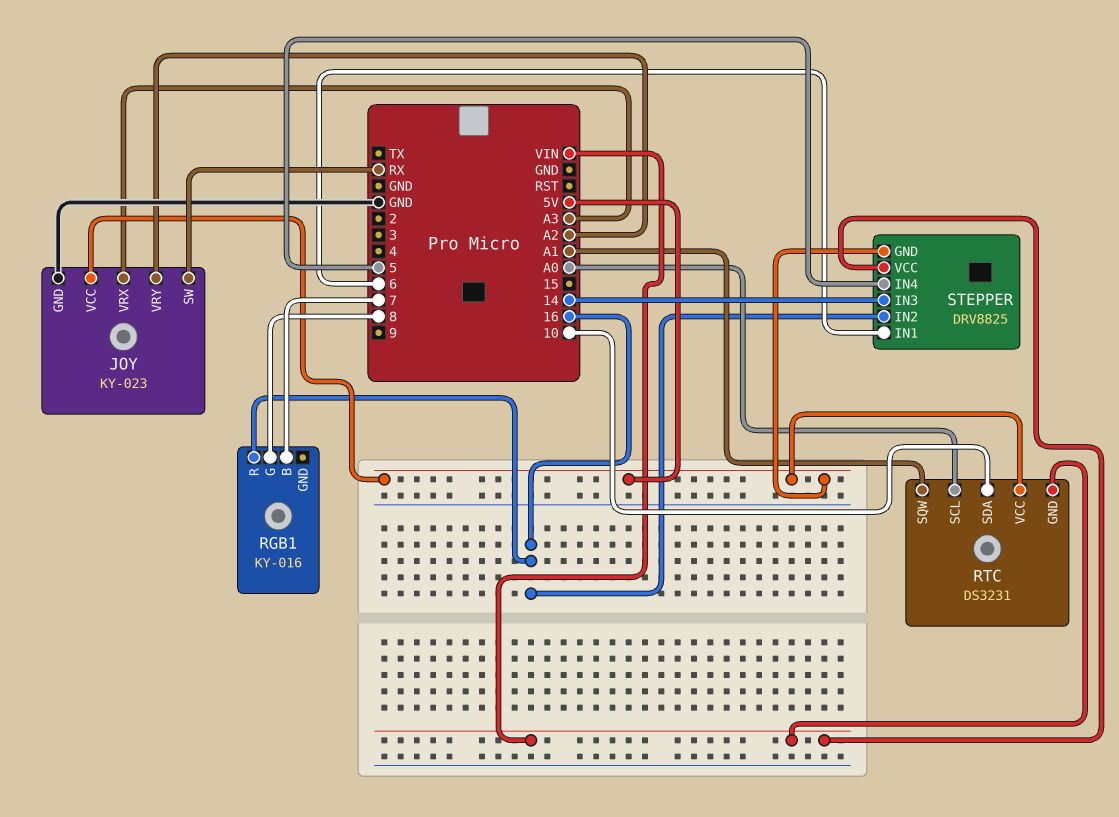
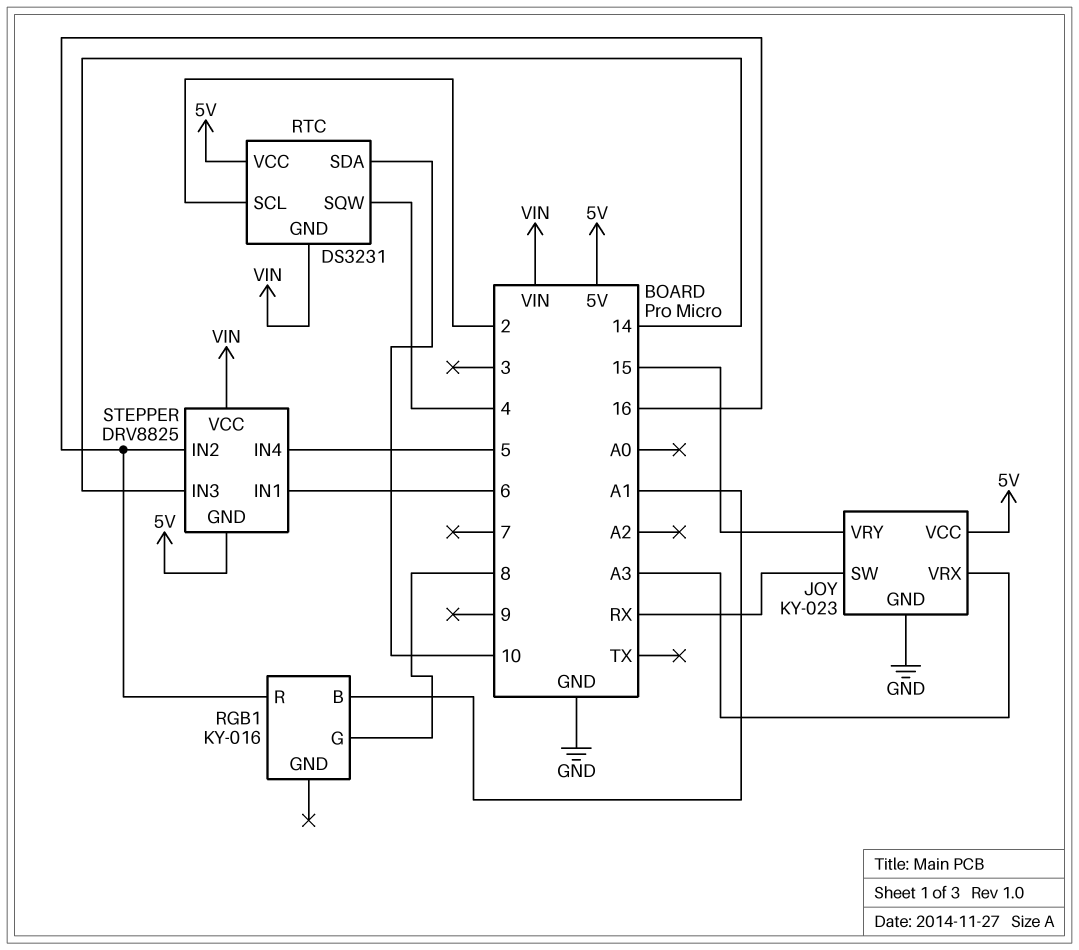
JOY pin VRY: A2 -> 15
RGB1 pin B: 7 -> A1
RTC pin SCL: A0 -> 2
RTC pin SQW: A1 -> 4

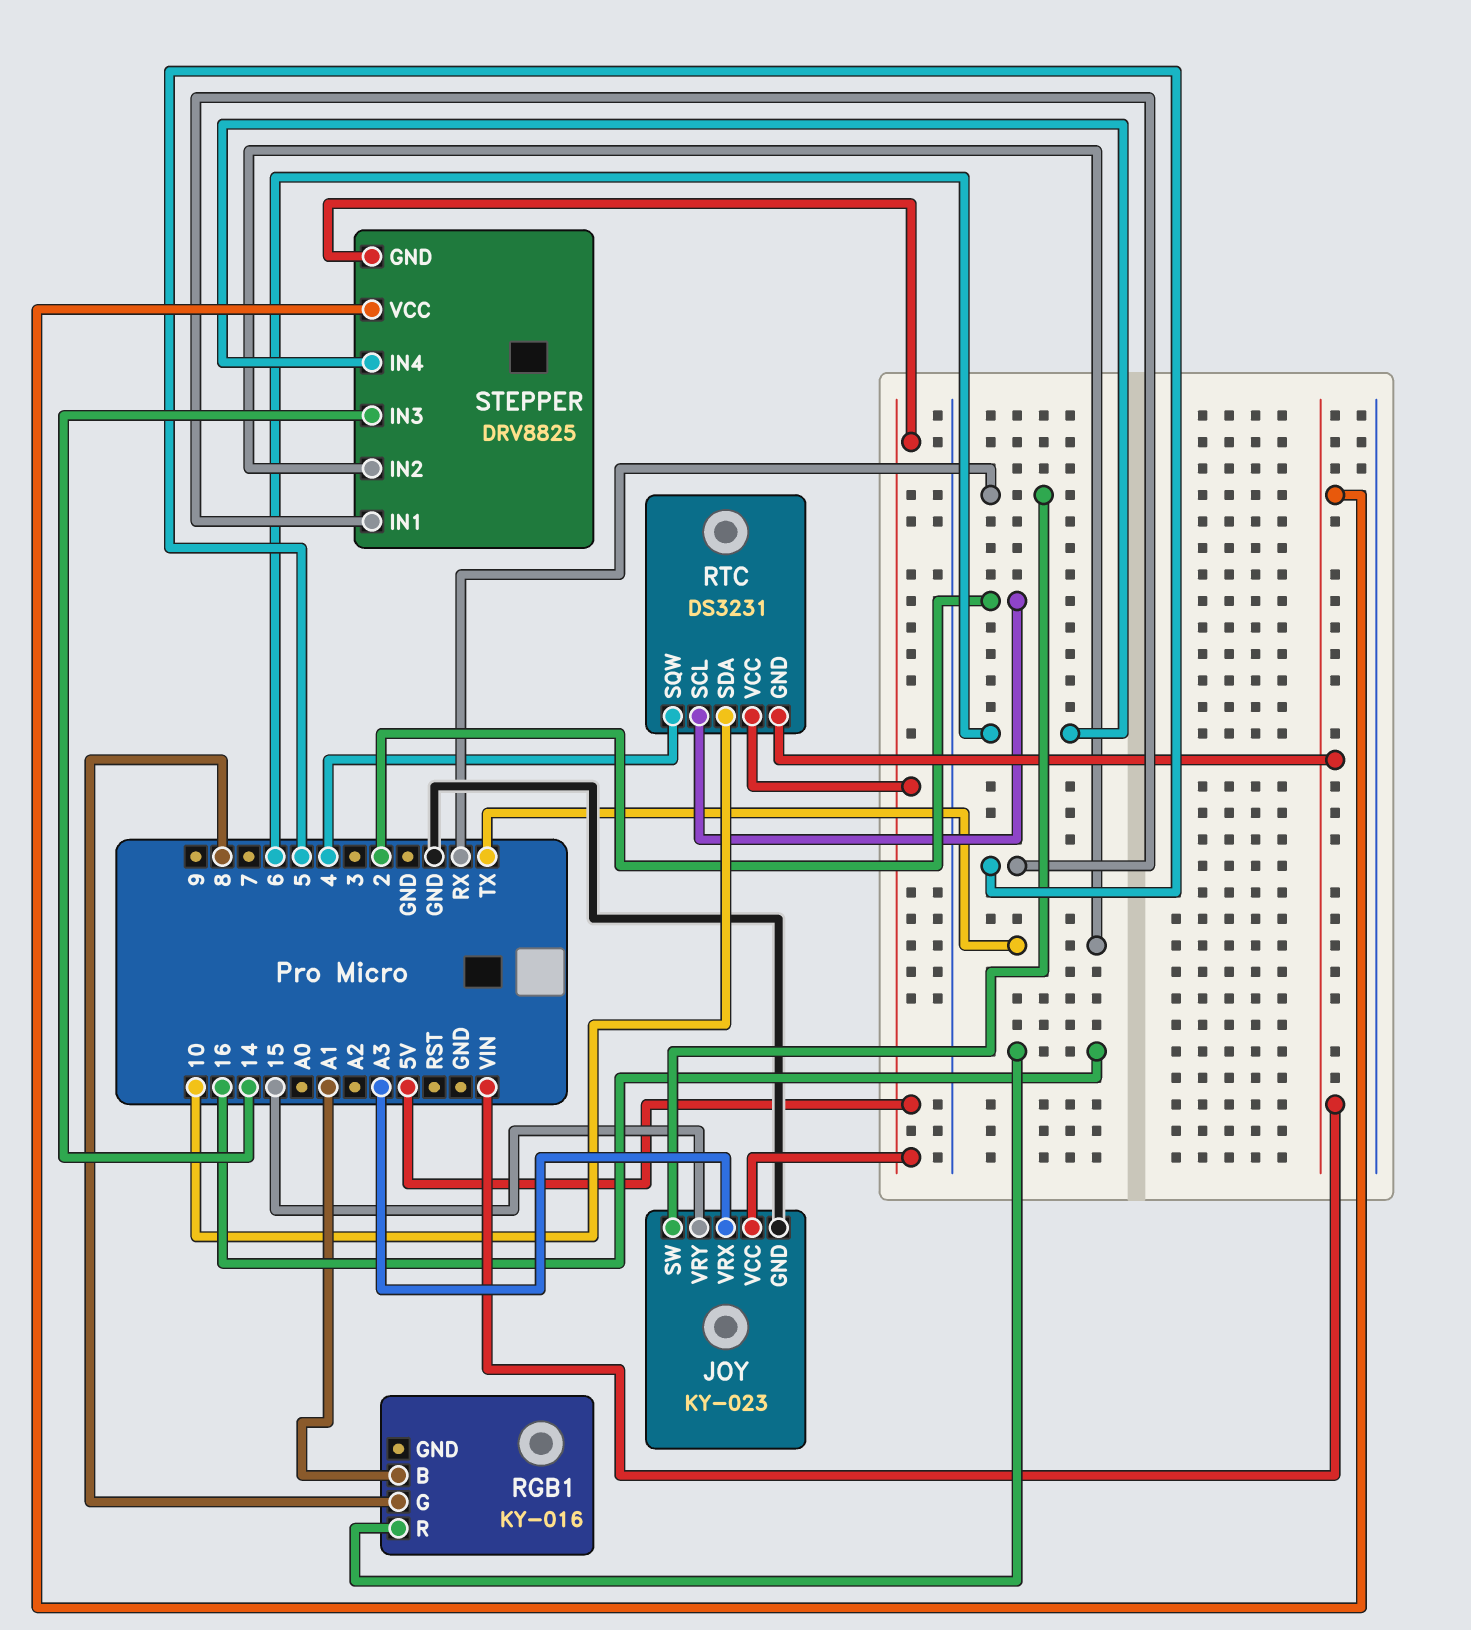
STEPPER pin IN1: 6 -> 5
STEPPER pin IN2: 16 -> TX
STEPPER pin IN4: 5 -> 6

